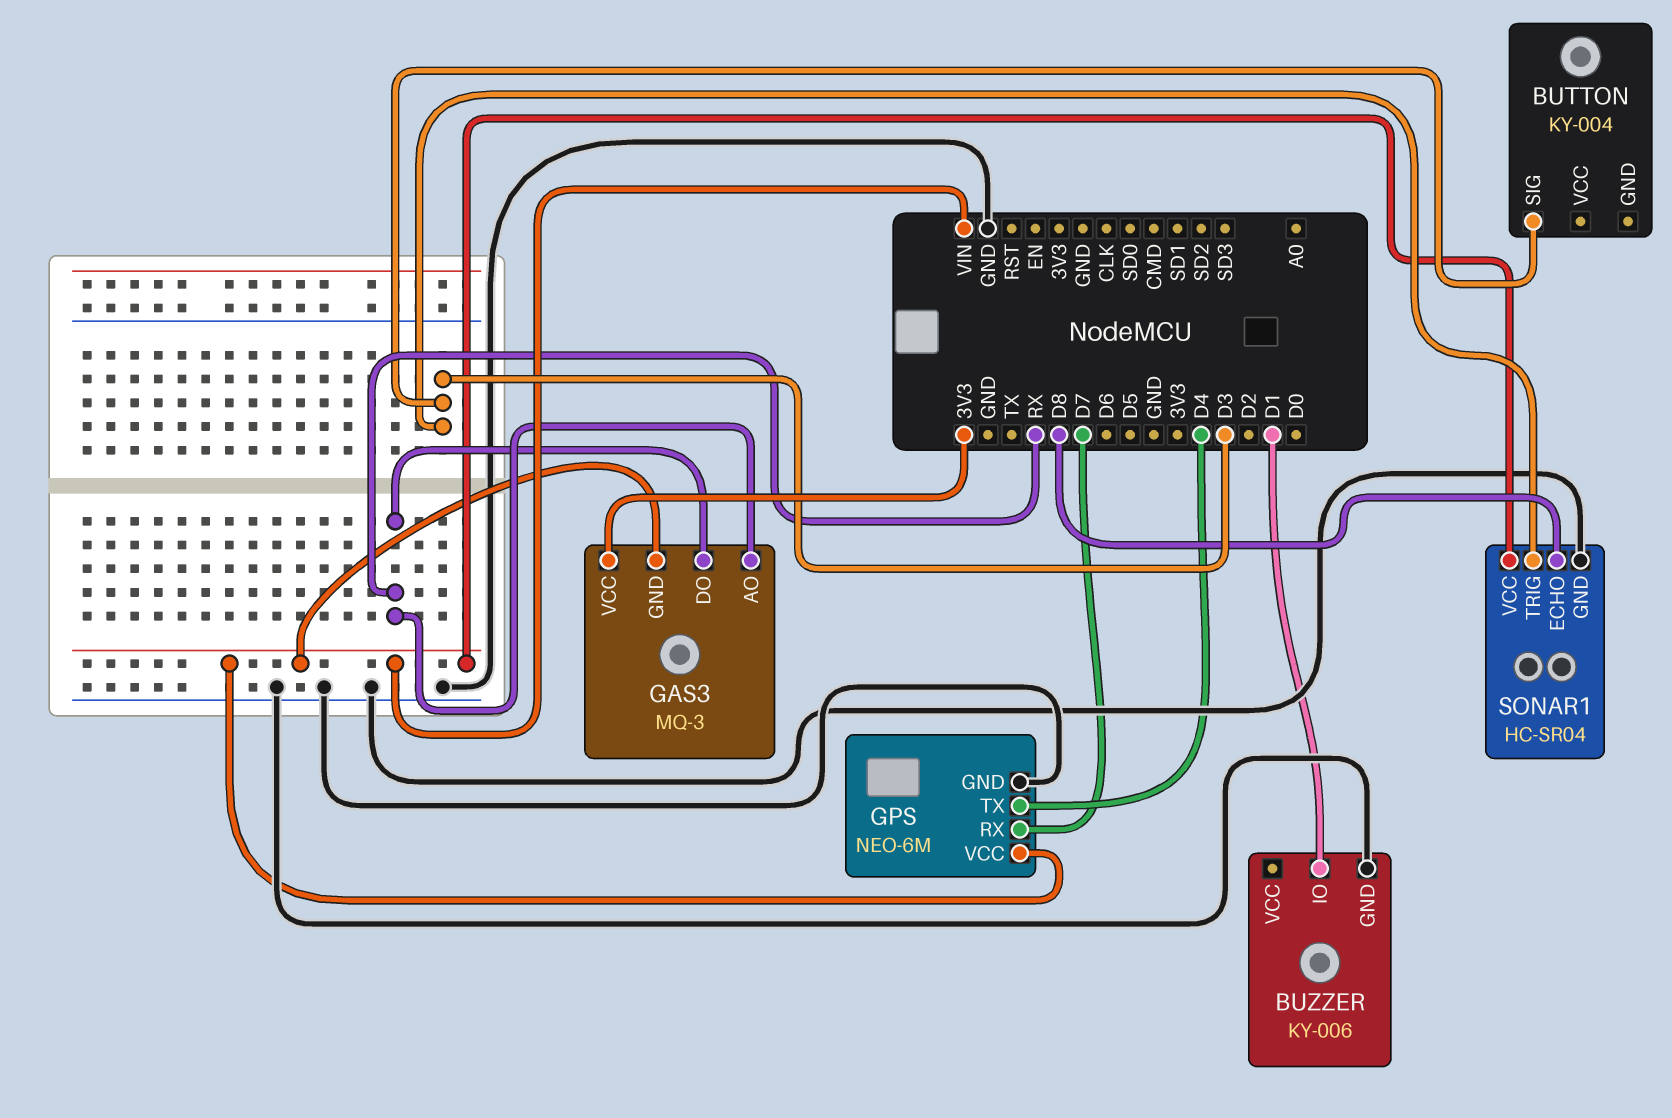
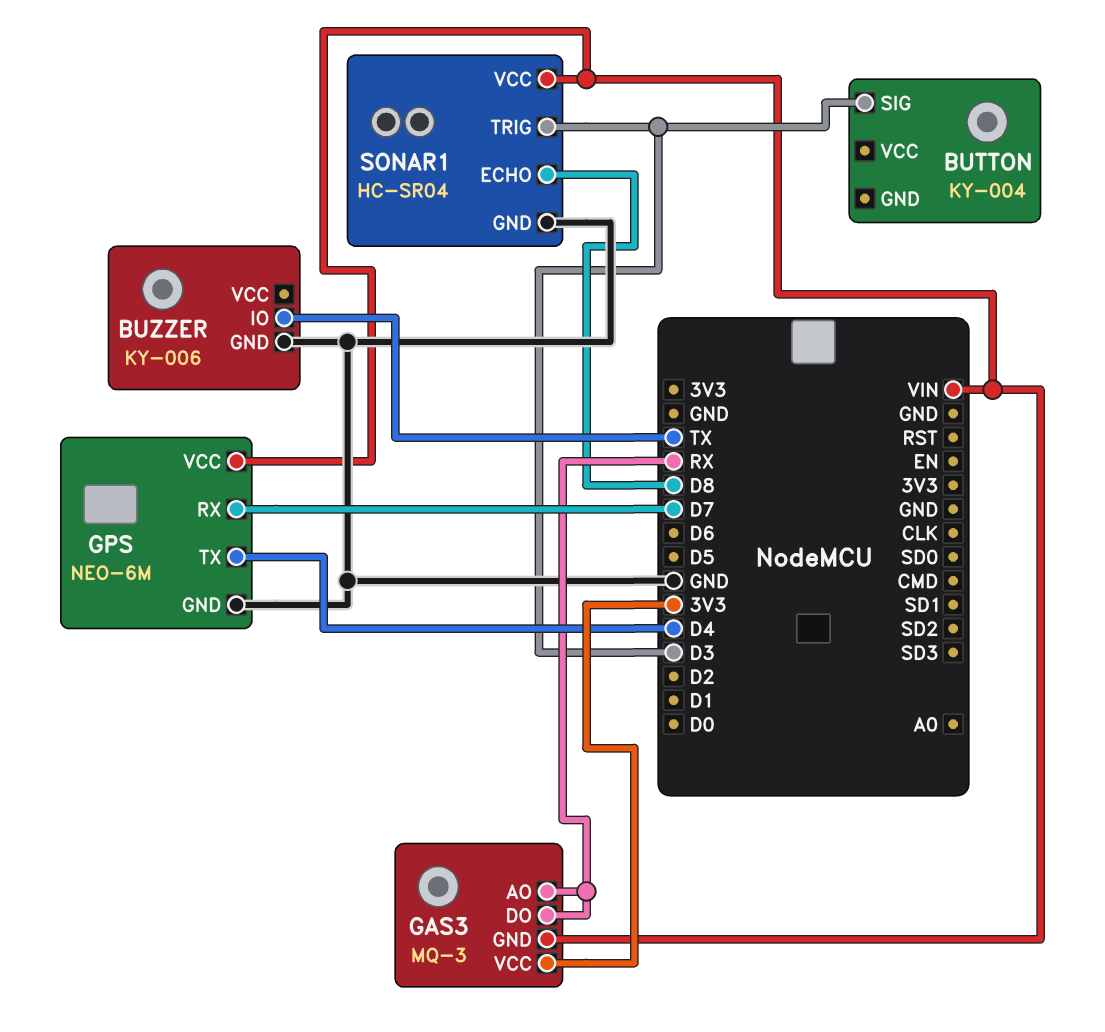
BUZZER pin IO: D1 -> TX

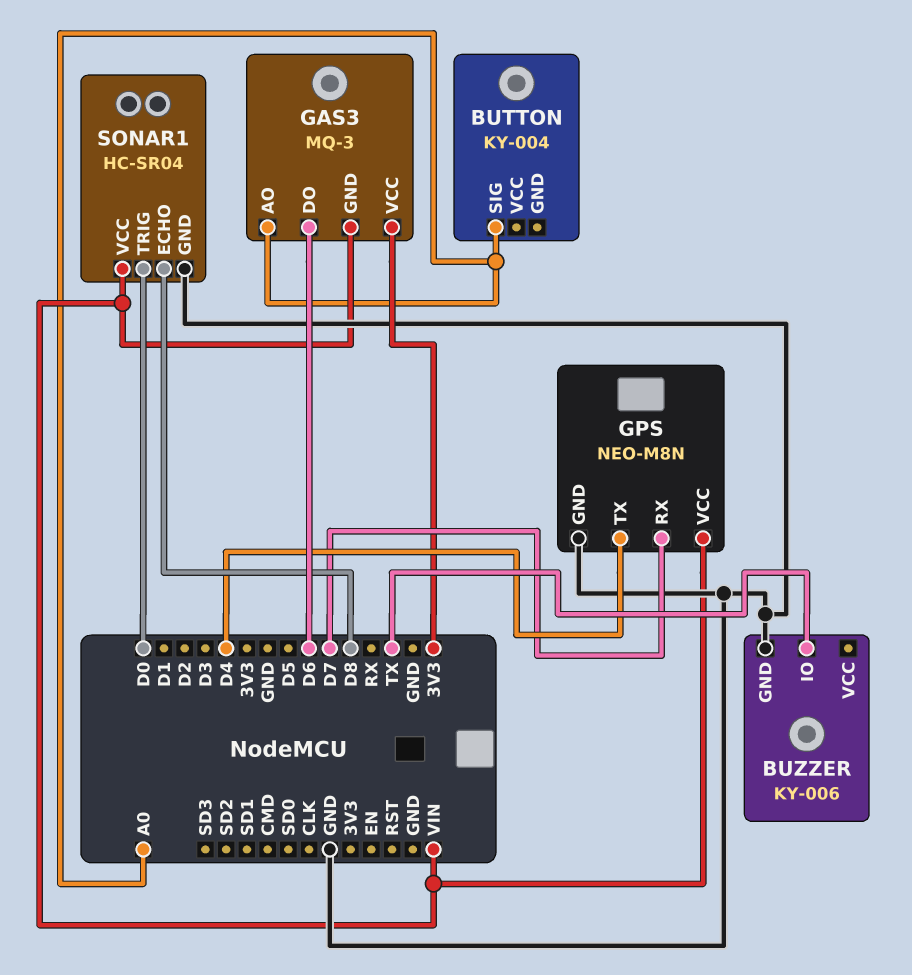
BUTTON pin SIG: D3 -> A0
GAS3 pin AO: RX -> A0
GAS3 pin DO: RX -> D6
GPS: NEO-6M -> NEO-M8N
SONAR1 pin TRIG: D3 -> D0

